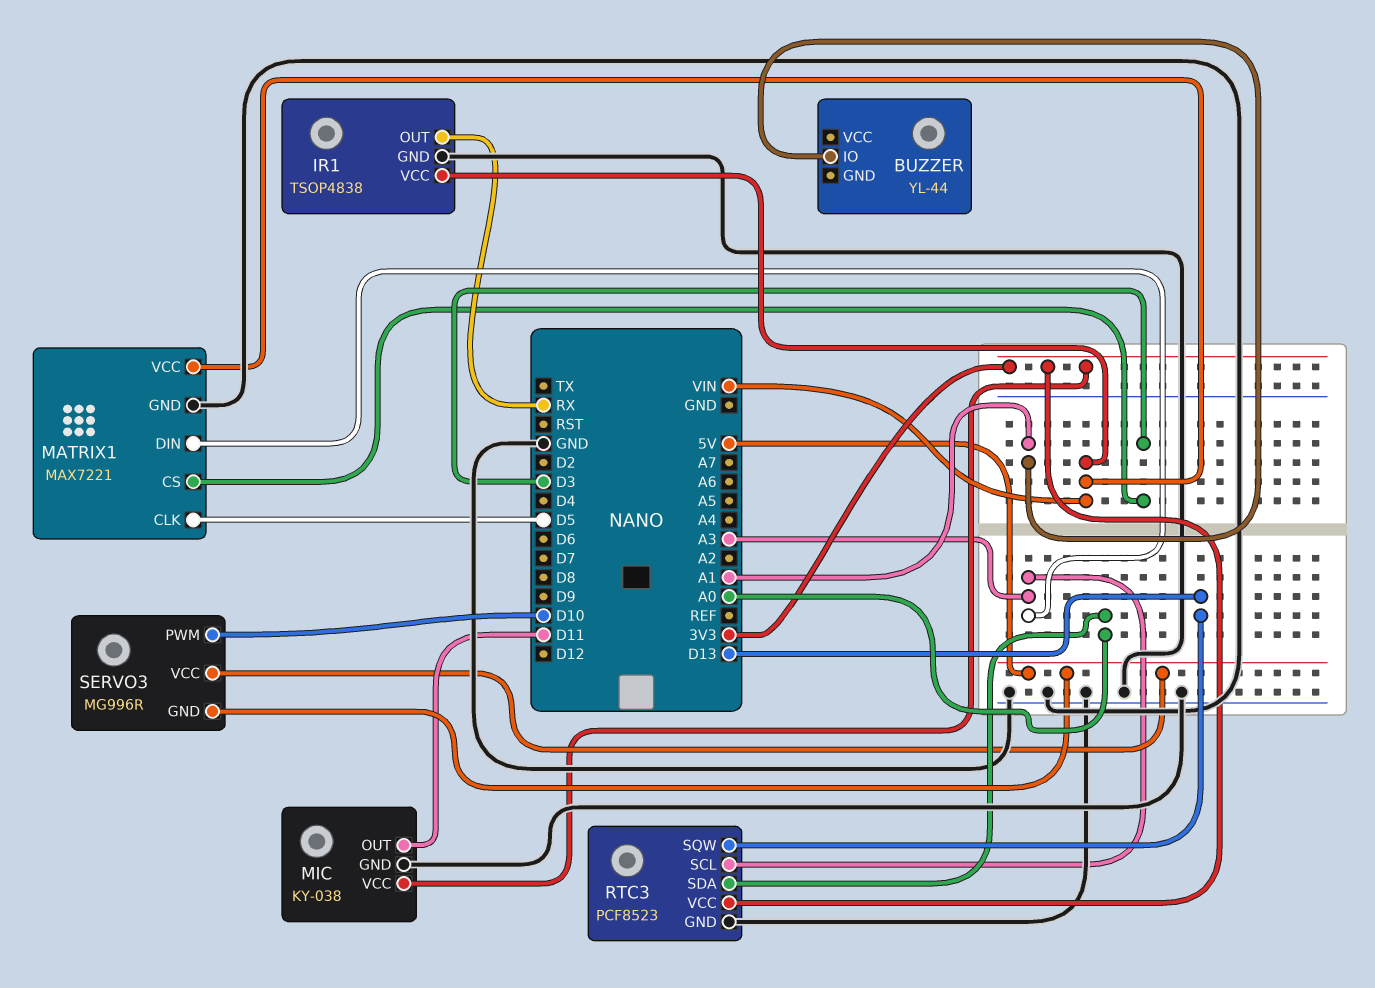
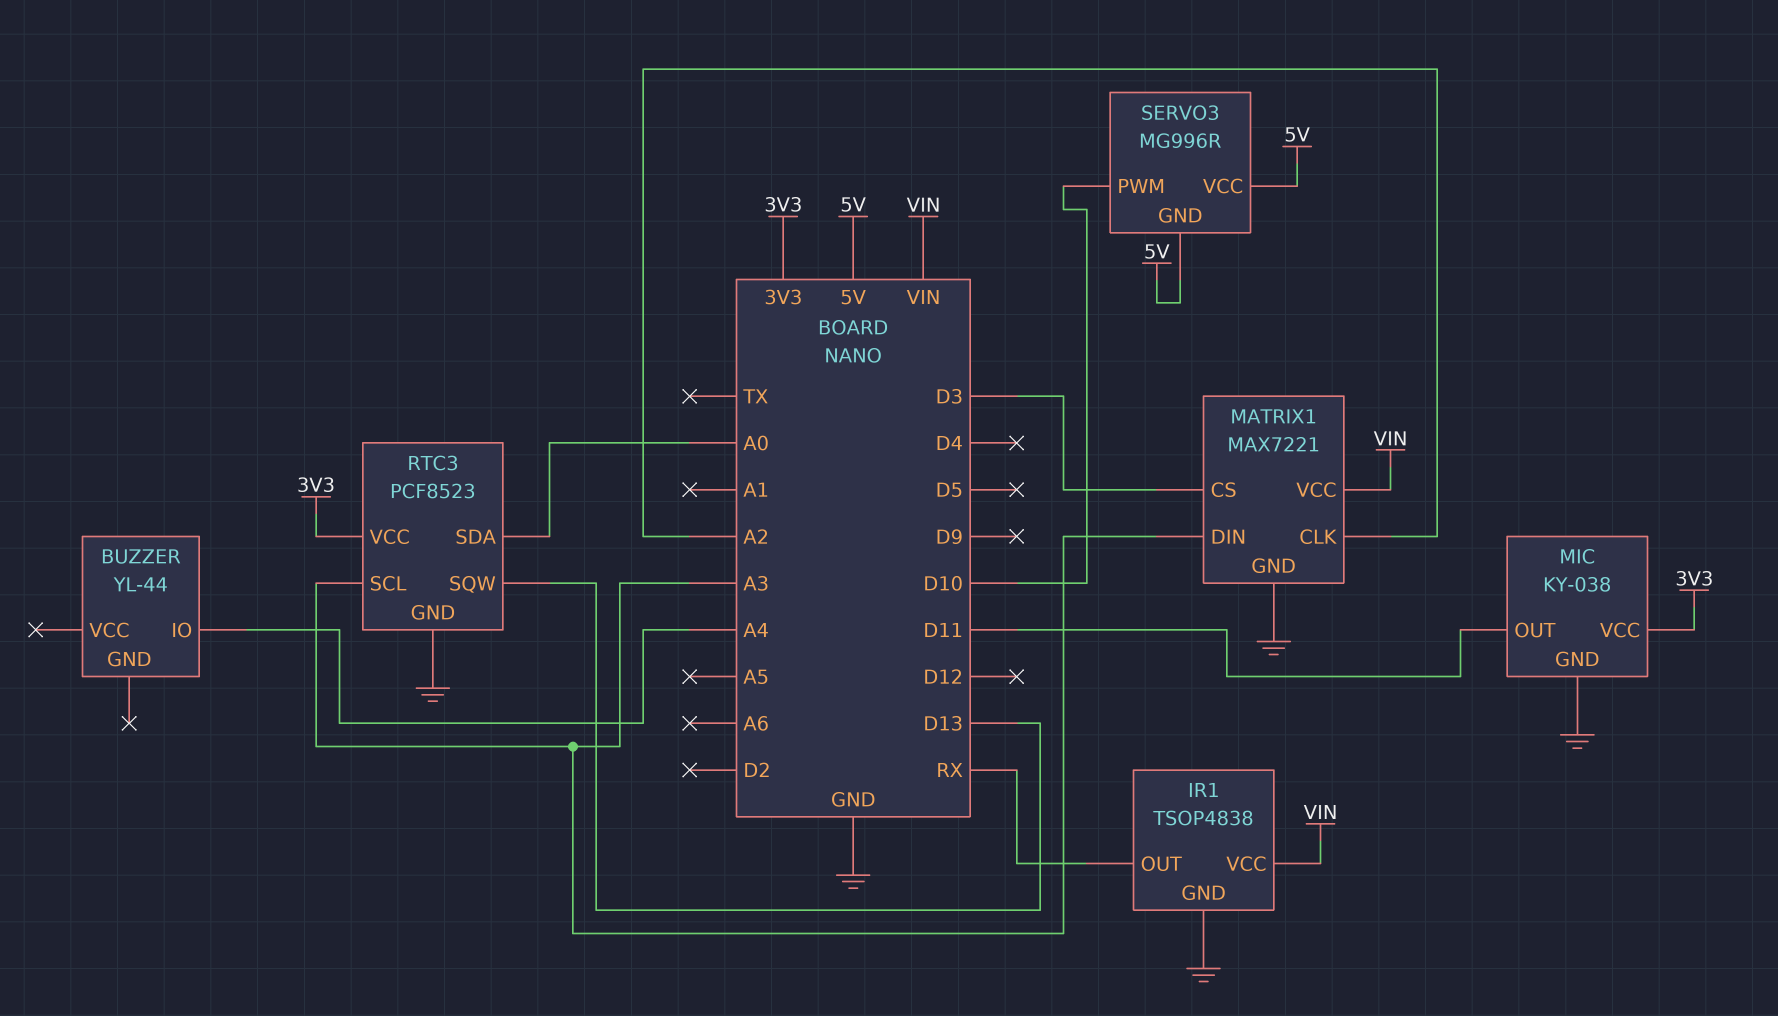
BUZZER pin IO: A1 -> A4
MATRIX1 pin CLK: D5 -> A2

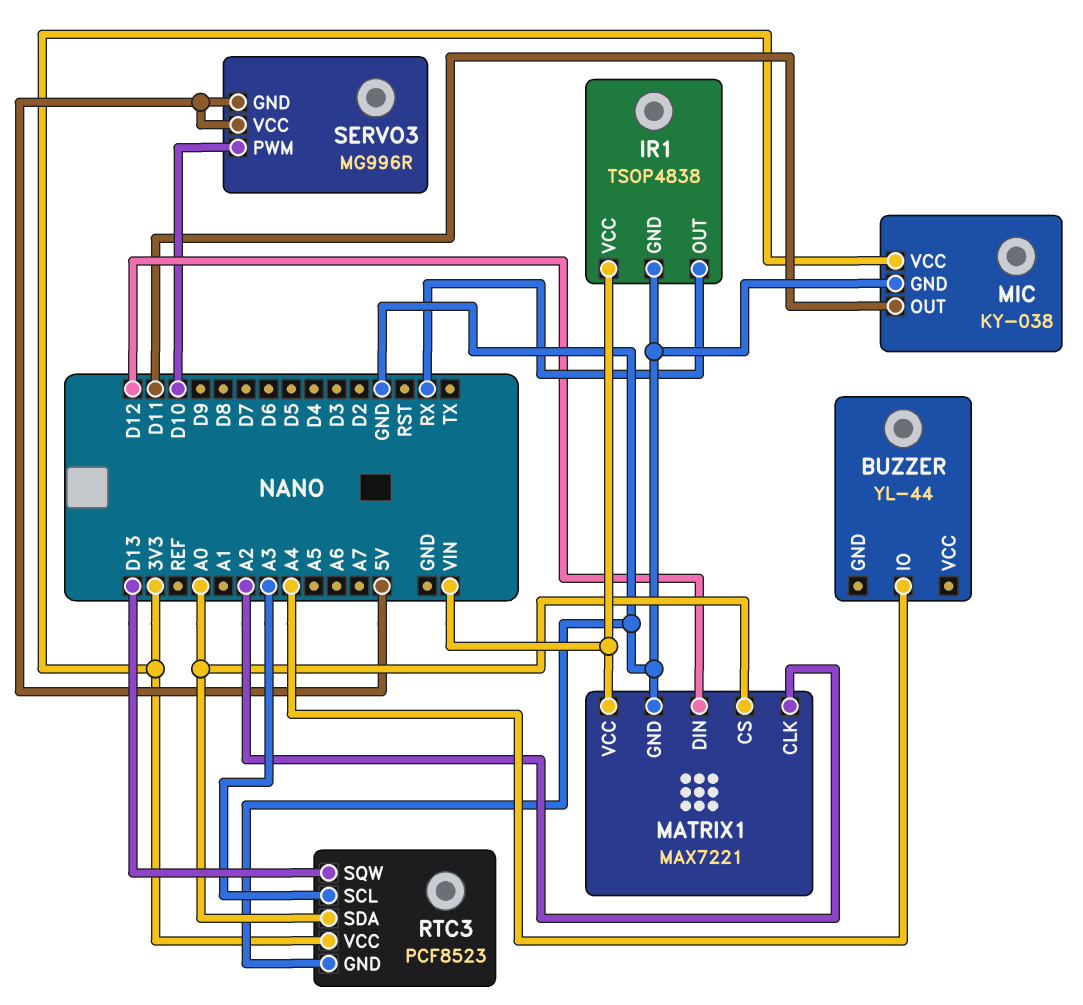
MATRIX1 pin CS: D3 -> A0
MATRIX1 pin DIN: A3 -> D12

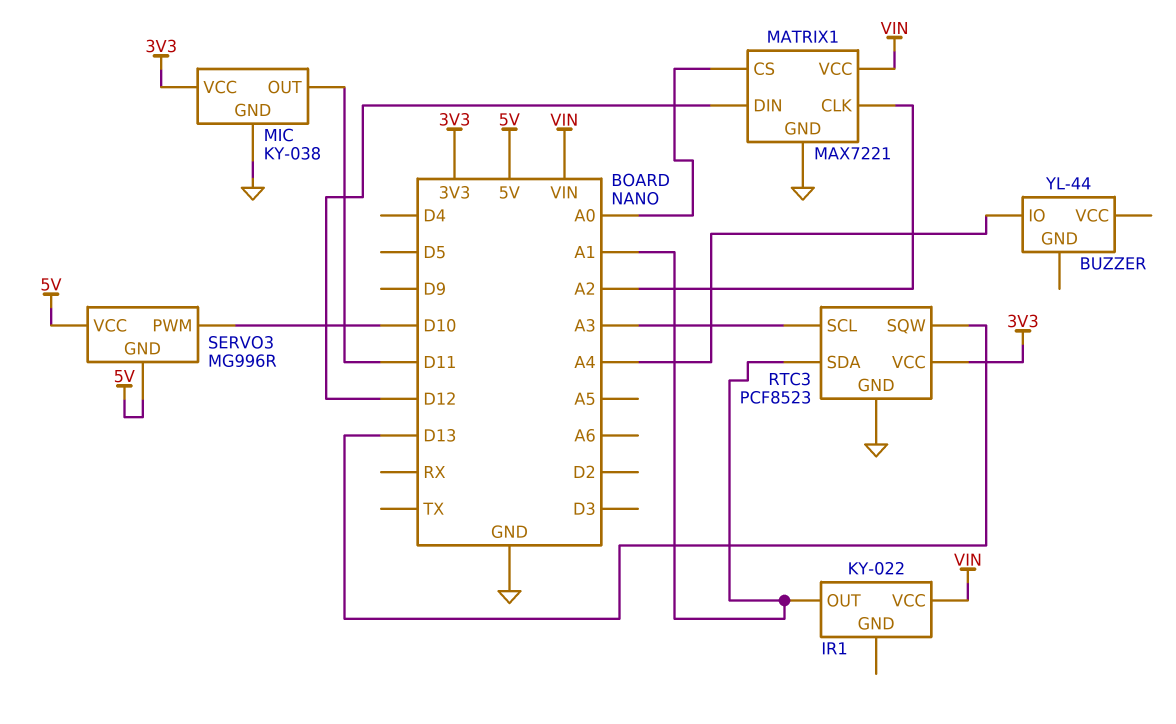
IR1: TSOP4838 -> KY-022
IR1 pin GND: GND -> none
IR1 pin OUT: RX -> A1
RTC3 pin SDA: A0 -> A1

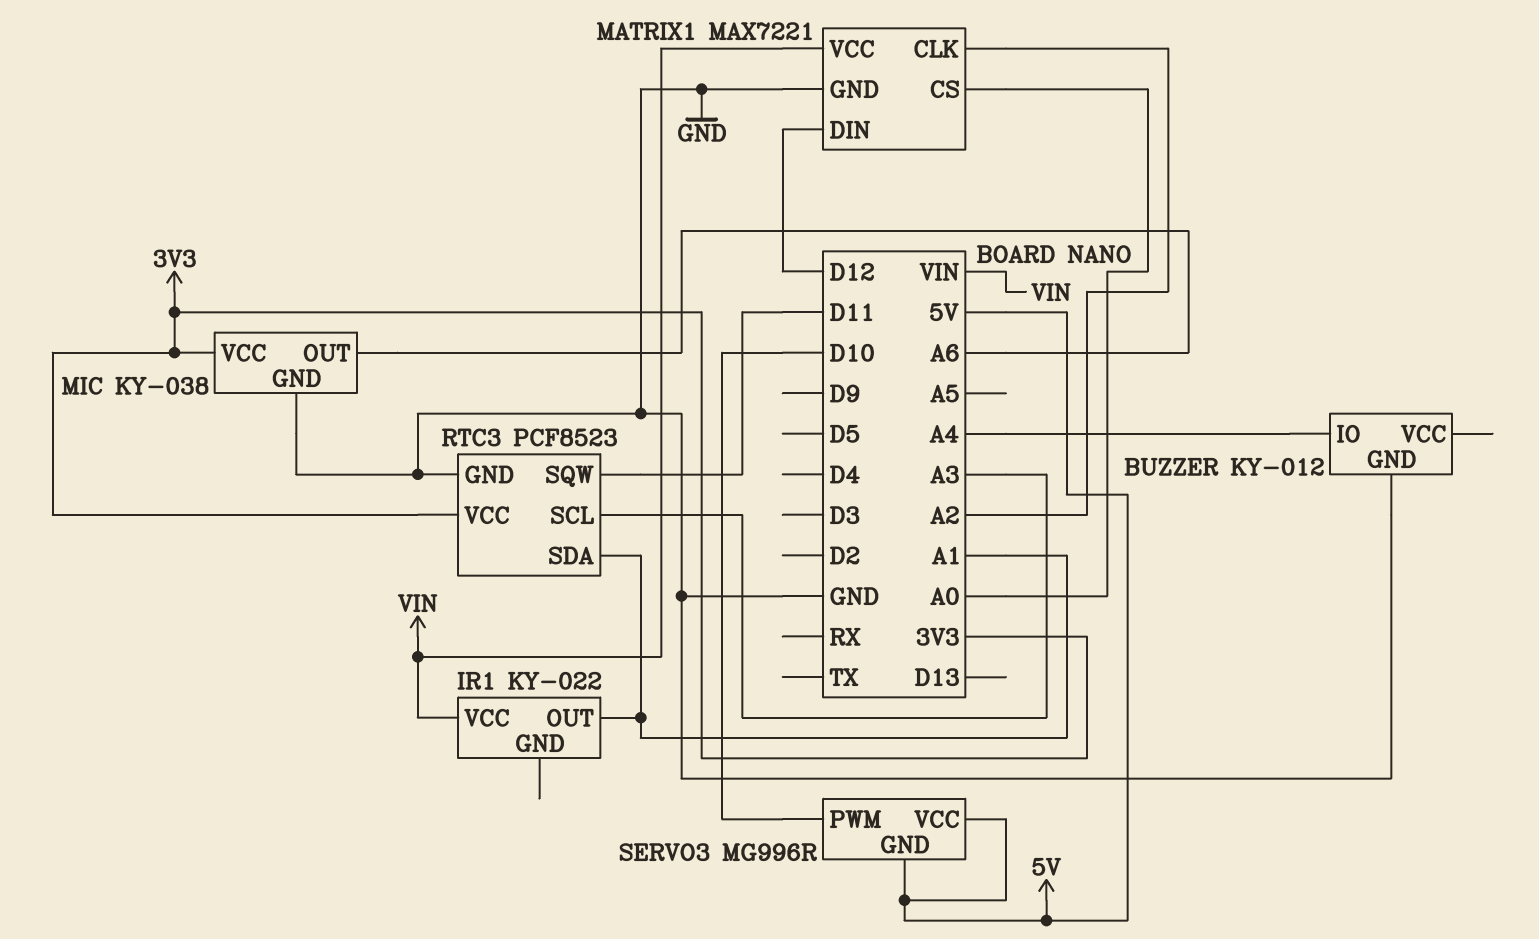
BUZZER: YL-44 -> KY-012
BUZZER pin GND: none -> GND
MIC pin OUT: D11 -> A6
RTC3 pin SQW: D13 -> D11

